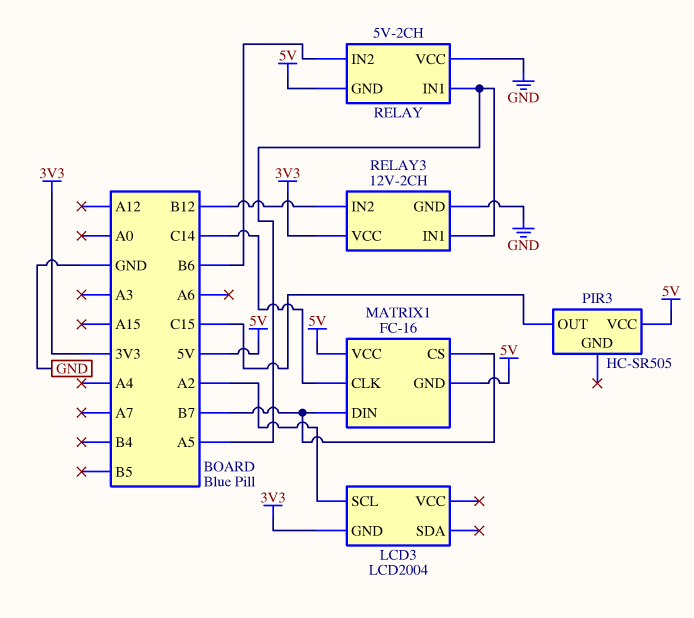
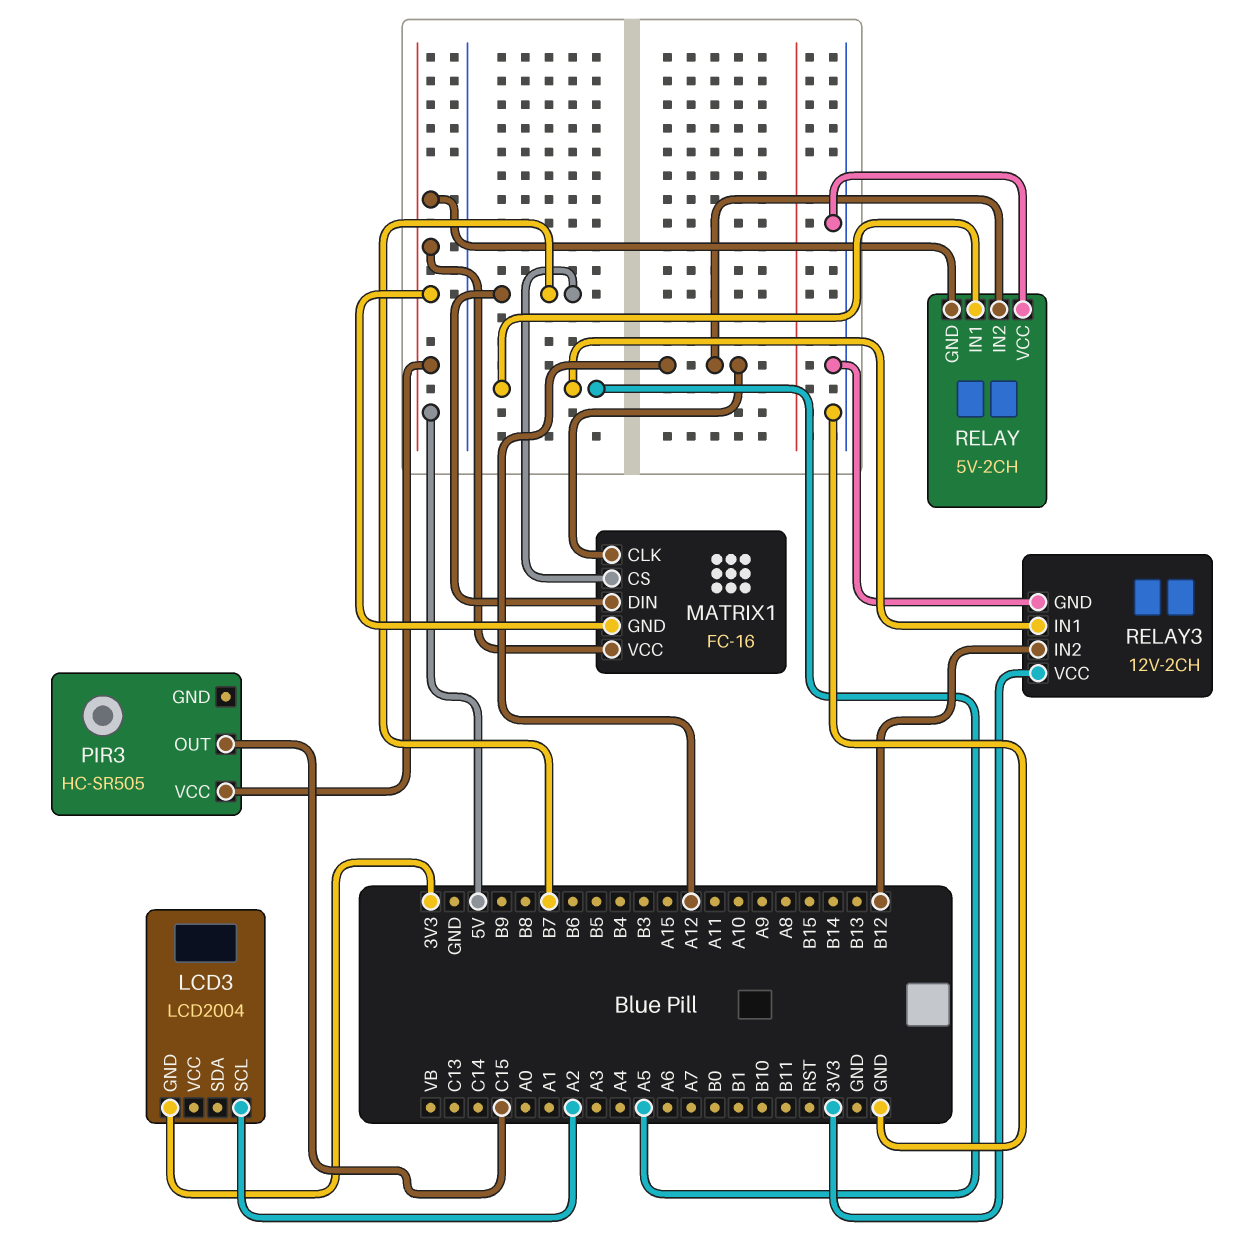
MATRIX1 pin CLK: C14 -> A12
RELAY pin IN2: B6 -> A12

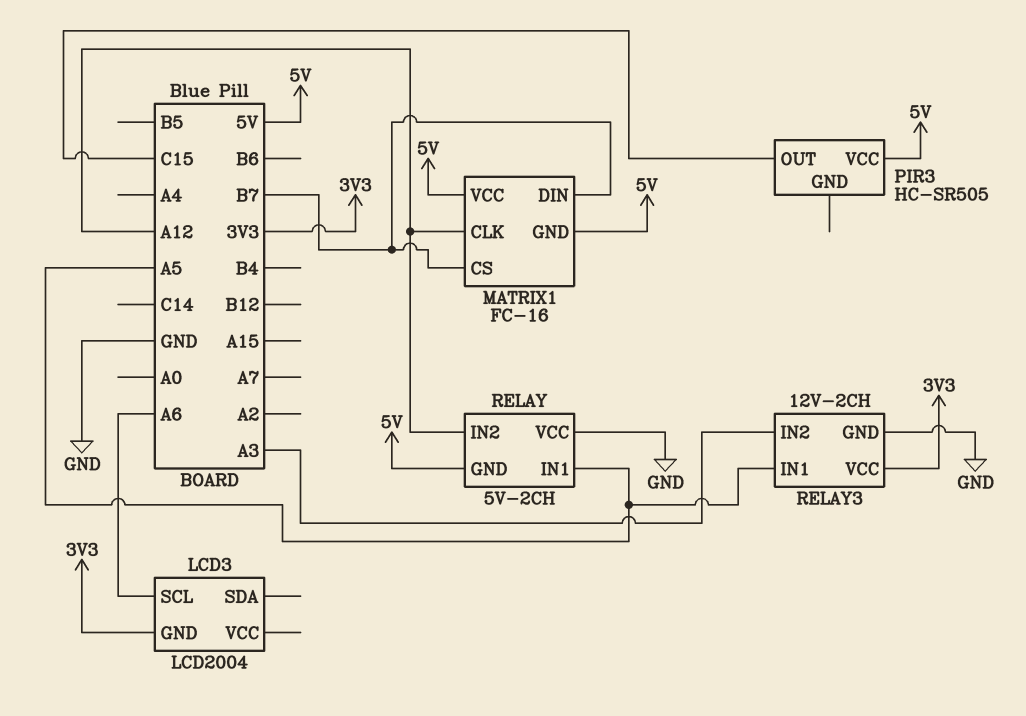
LCD3 pin SCL: A2 -> A6
RELAY3 pin IN2: B12 -> A3

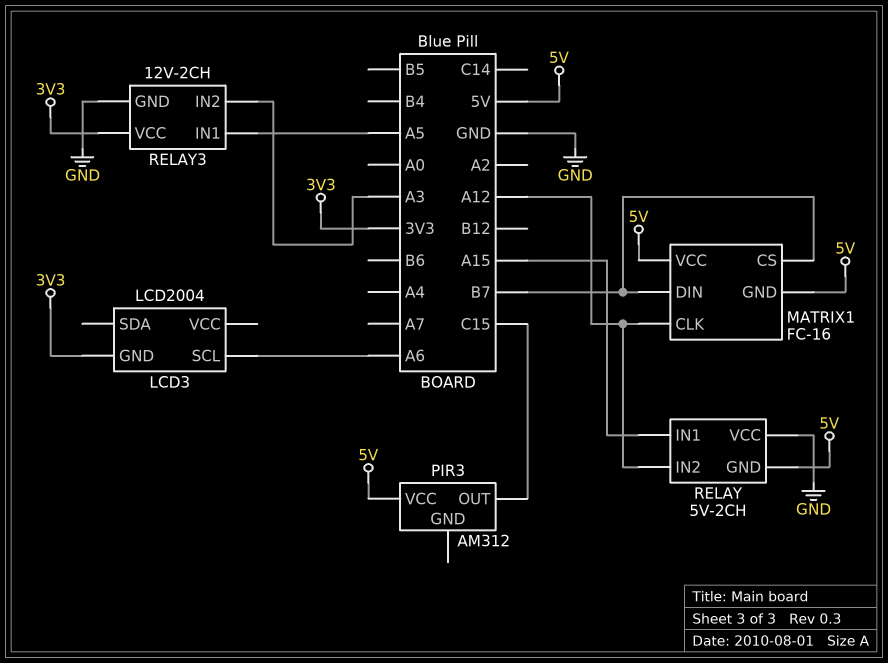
PIR3: HC-SR505 -> AM312
RELAY pin IN1: A5 -> A15

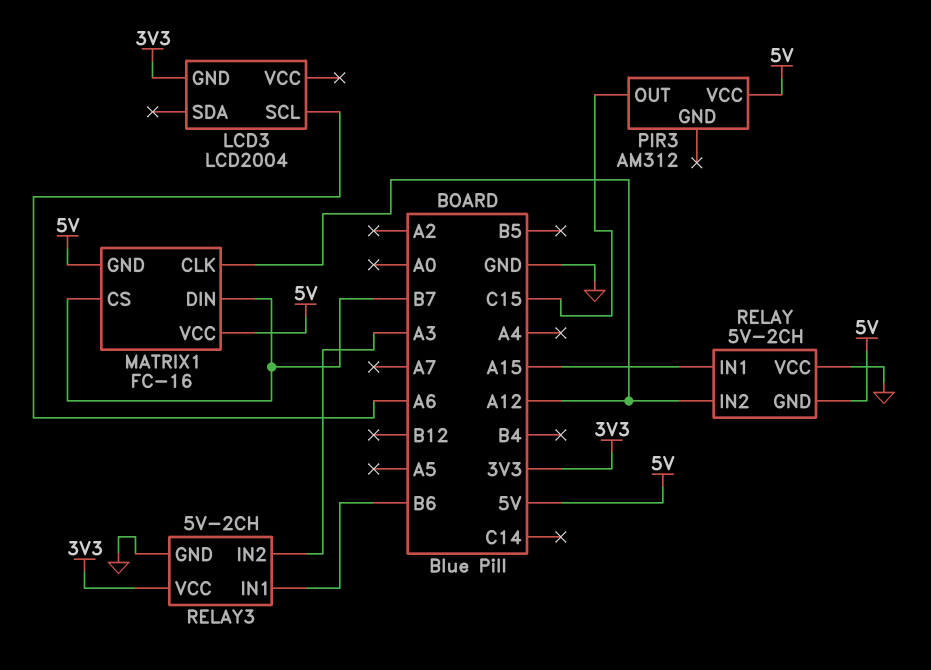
RELAY3: 12V-2CH -> 5V-2CH
RELAY3 pin IN1: A5 -> B6

